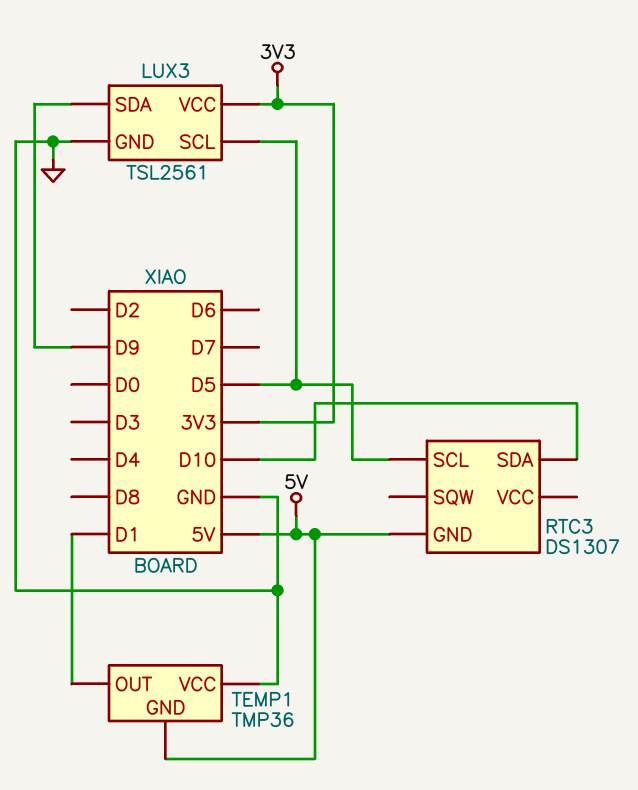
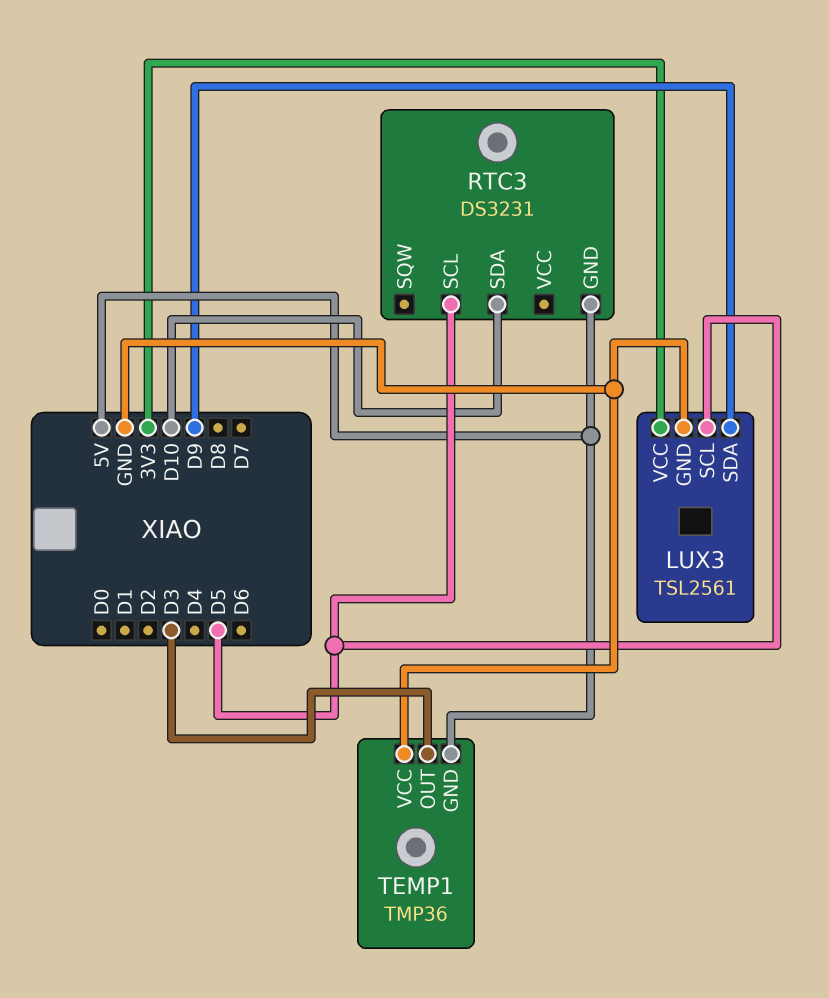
RTC3: DS1307 -> DS3231
TEMP1 pin OUT: D1 -> D3

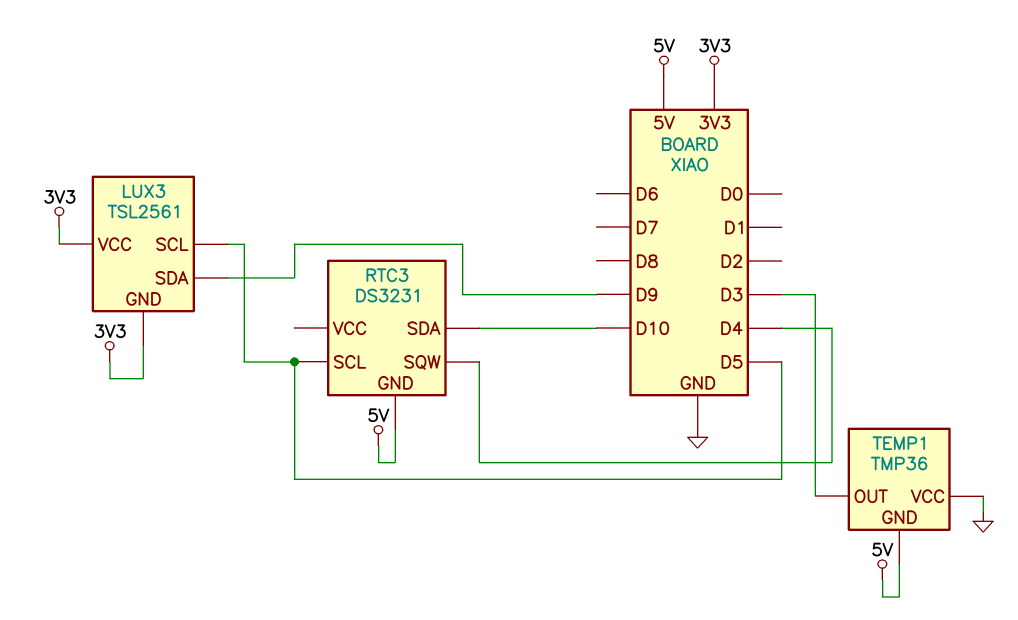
LUX3 pin GND: GND -> 3V3
RTC3 pin SQW: none -> D4

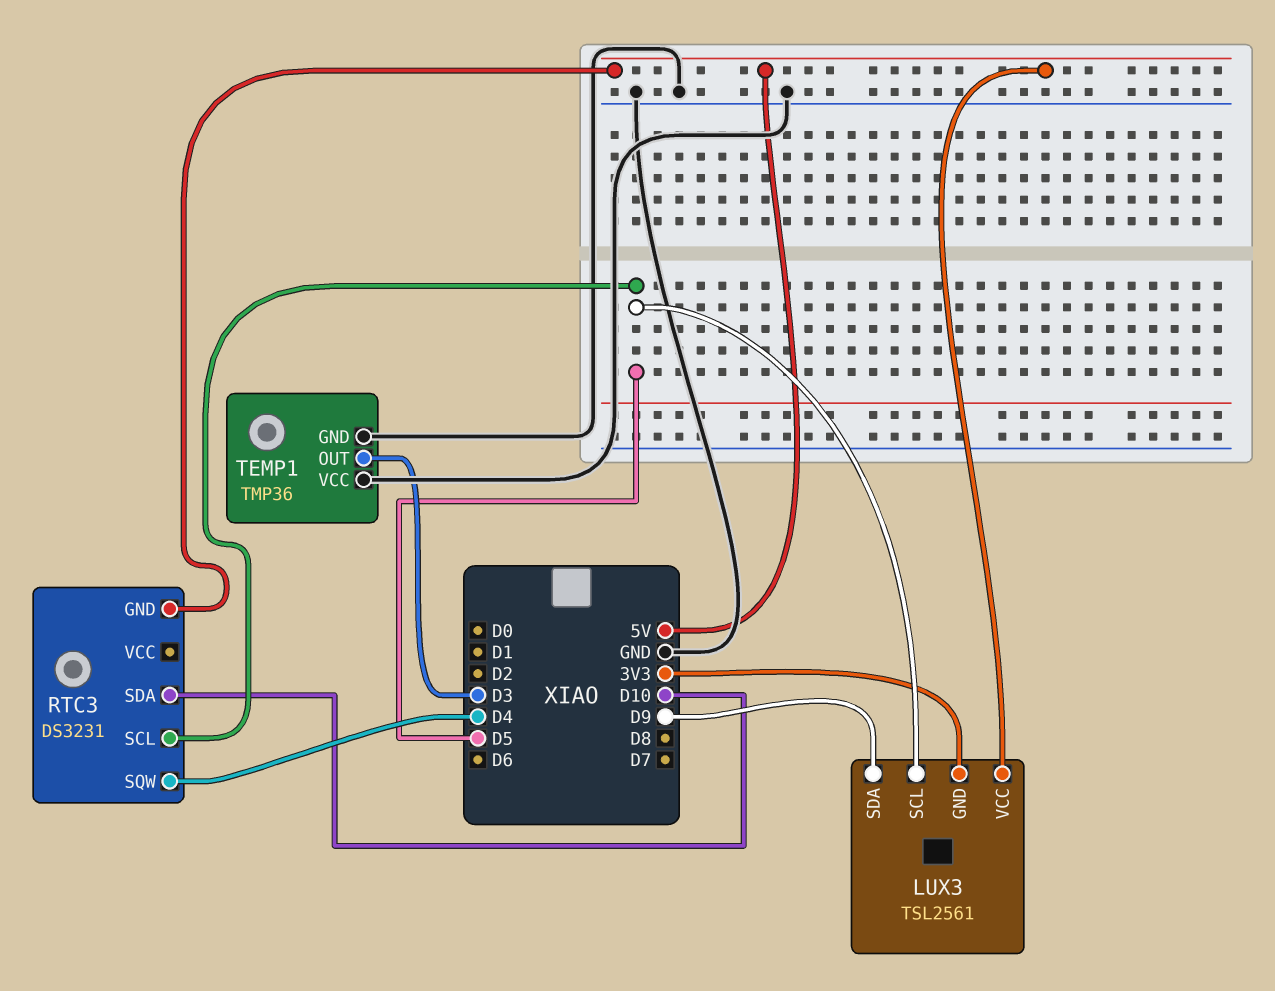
LUX3 pin VCC: 3V3 -> 5V
TEMP1 pin GND: 5V -> GND

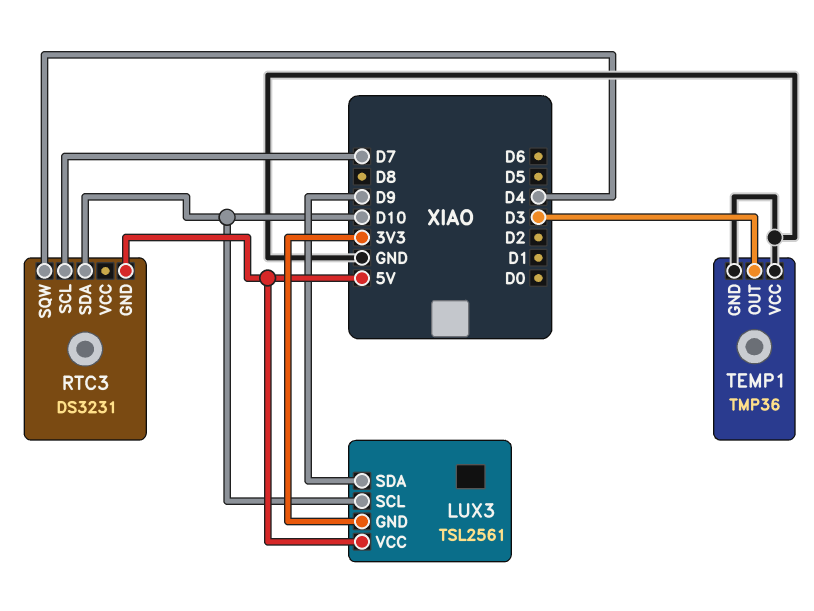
LUX3 pin SCL: D5 -> D10
RTC3 pin SCL: D5 -> D7

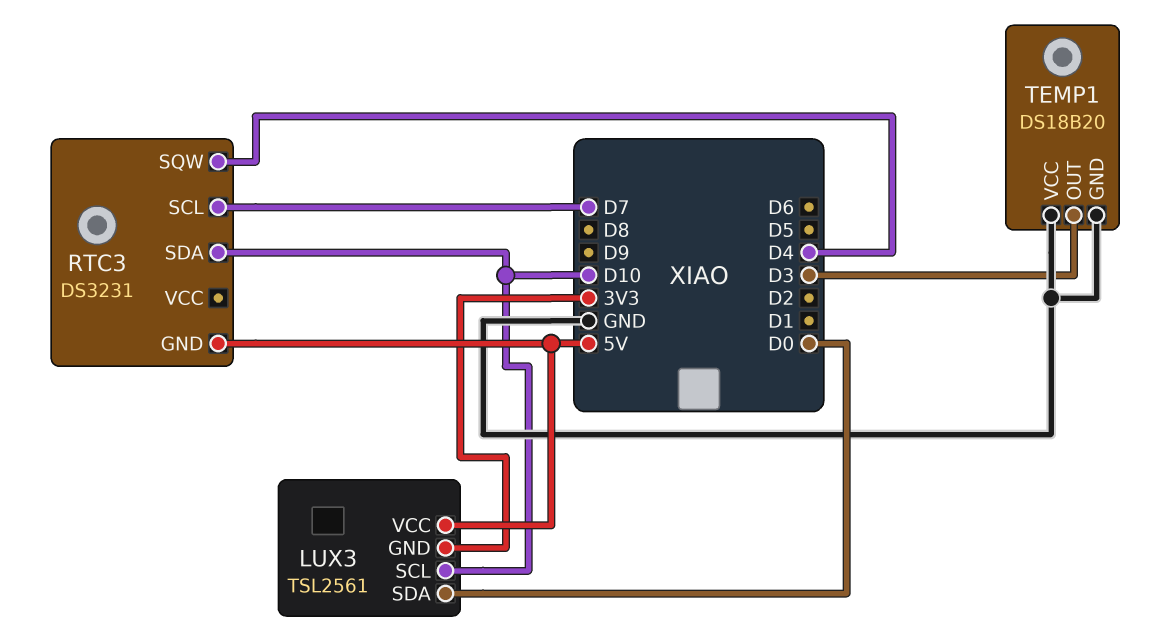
LUX3 pin SDA: D9 -> D0
TEMP1: TMP36 -> DS18B20

